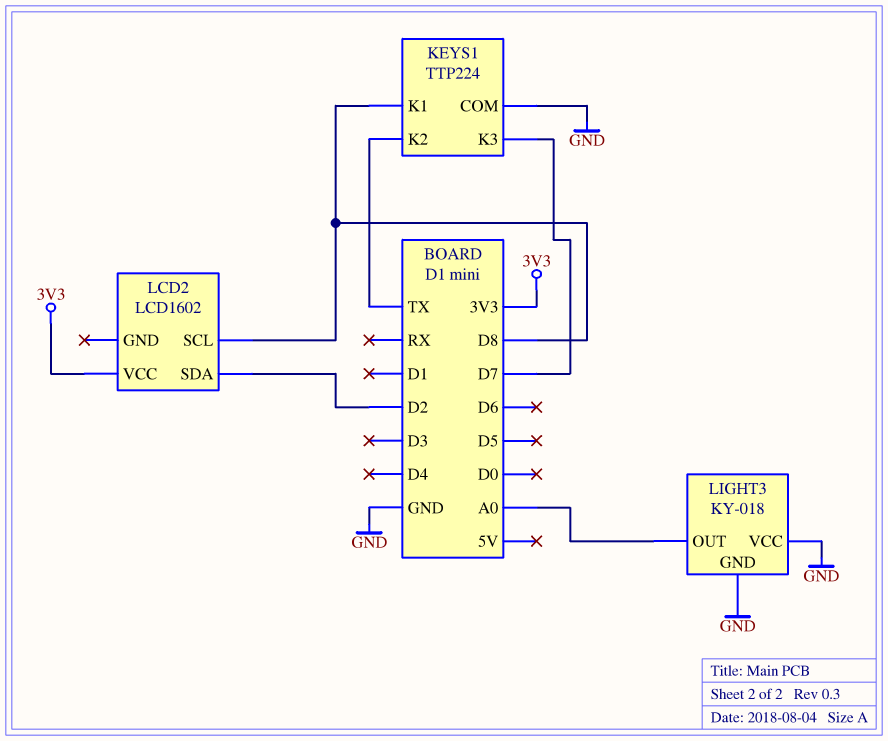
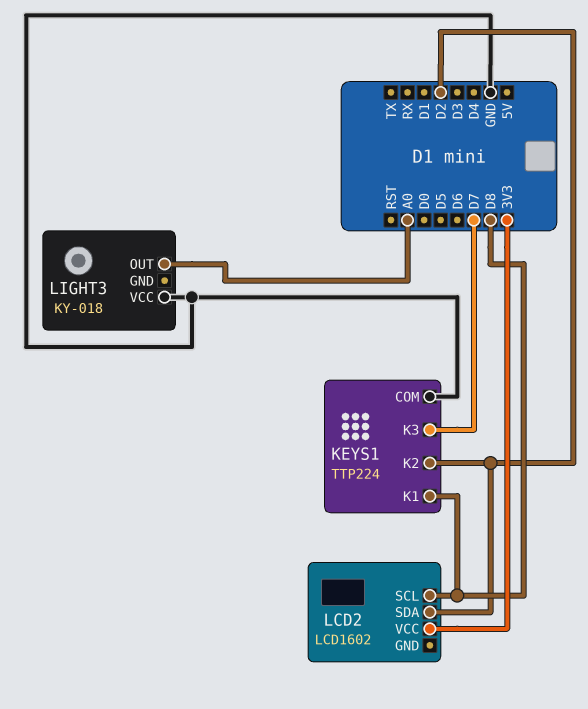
KEYS1 pin K2: TX -> D2
LIGHT3 pin GND: GND -> none

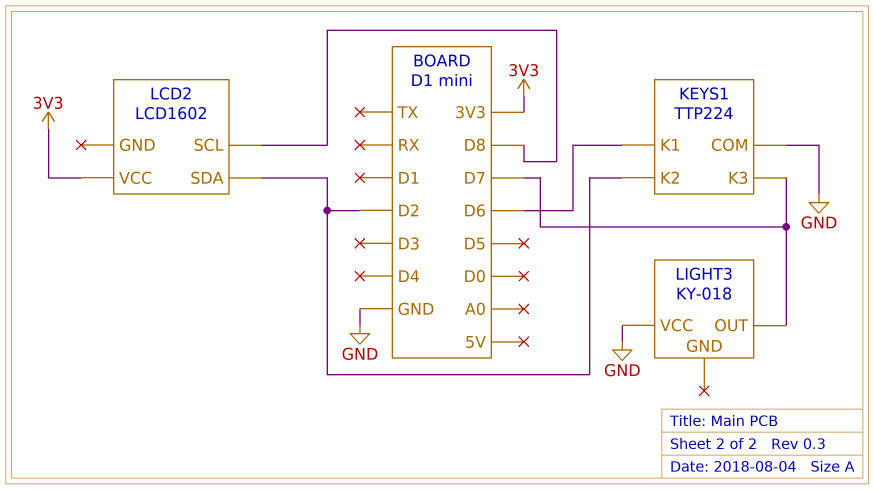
KEYS1 pin K1: D8 -> D6
LIGHT3 pin OUT: A0 -> D7

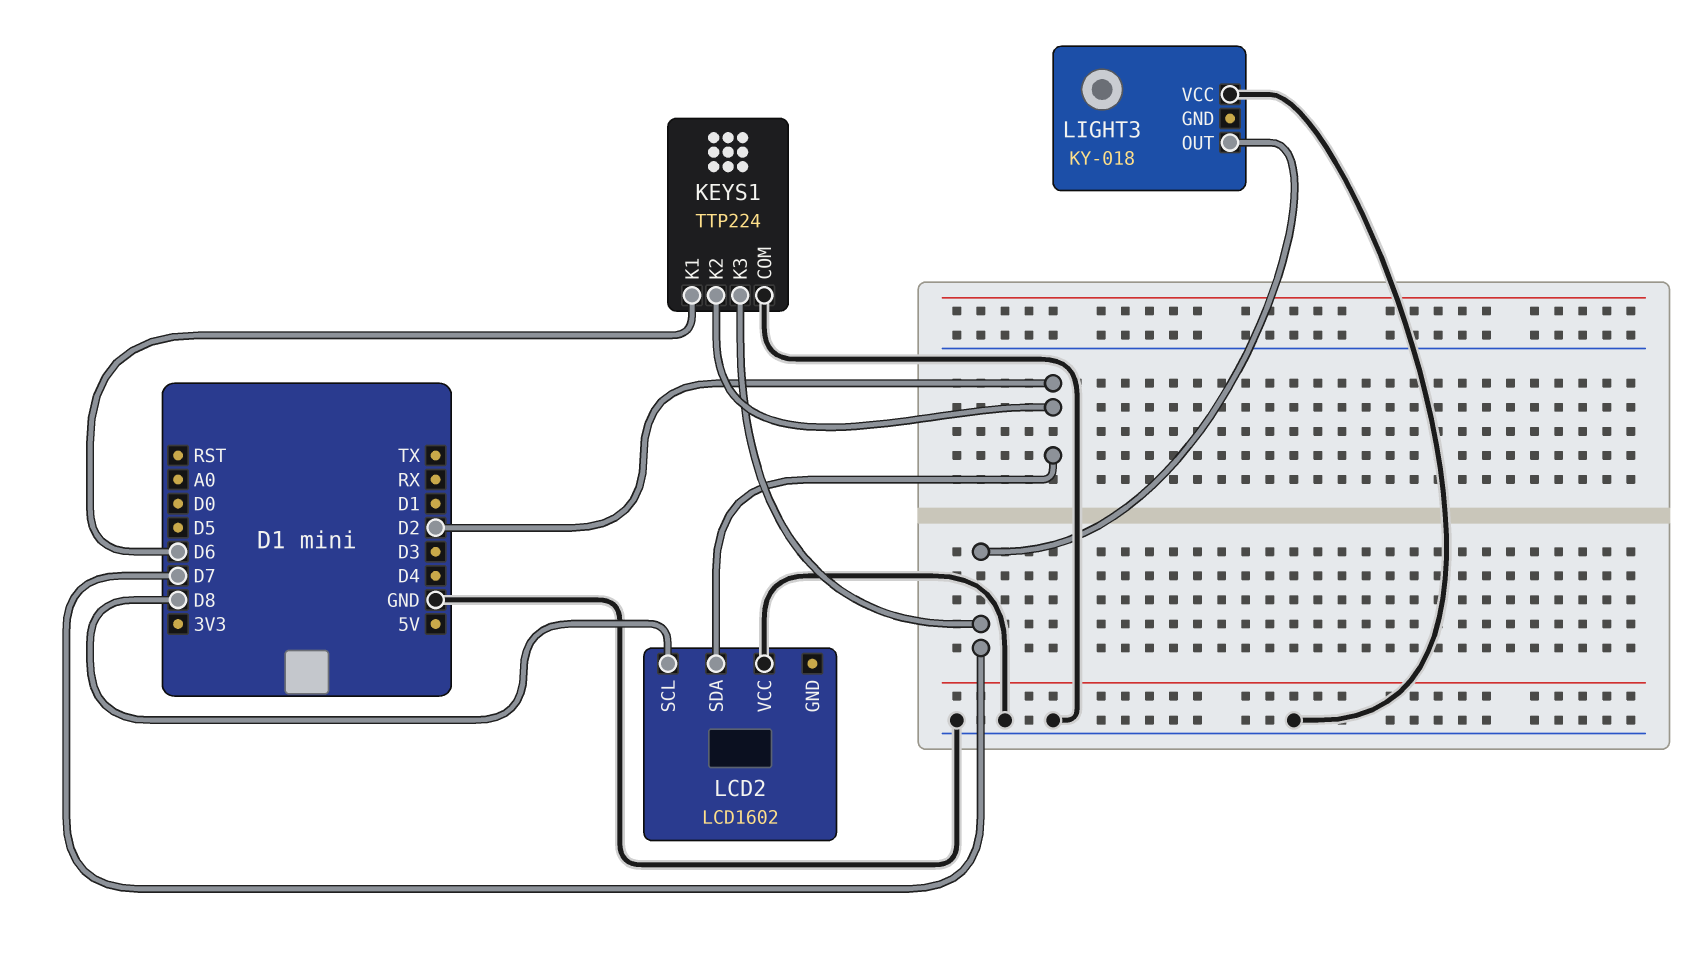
LCD2 pin VCC: 3V3 -> GND

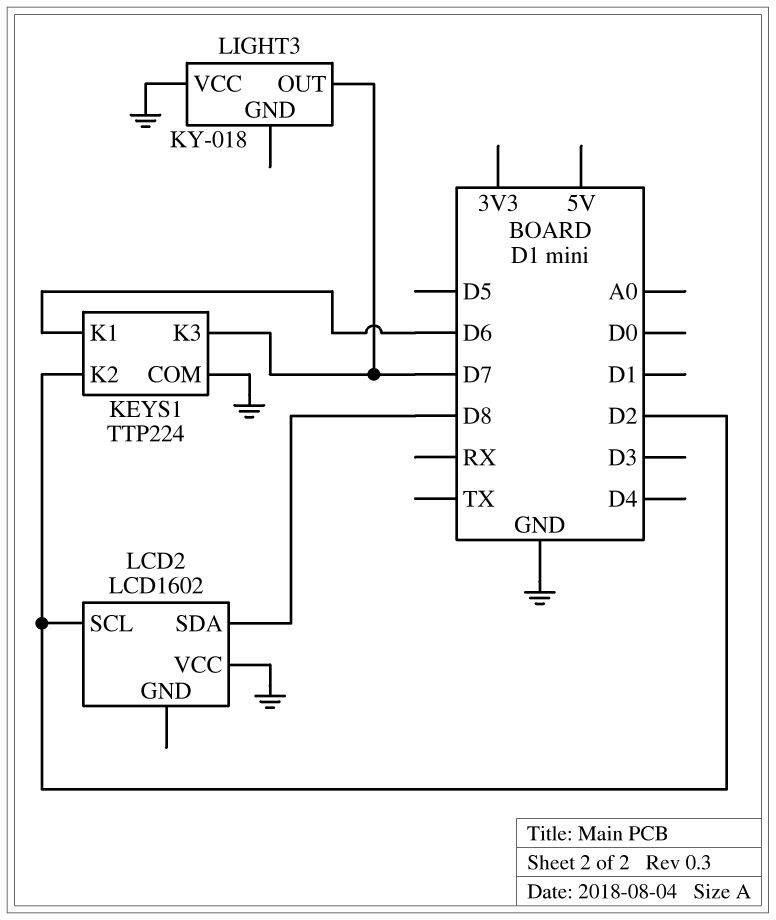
LCD2 pin SCL: D8 -> D2
LCD2 pin SDA: D2 -> D8

